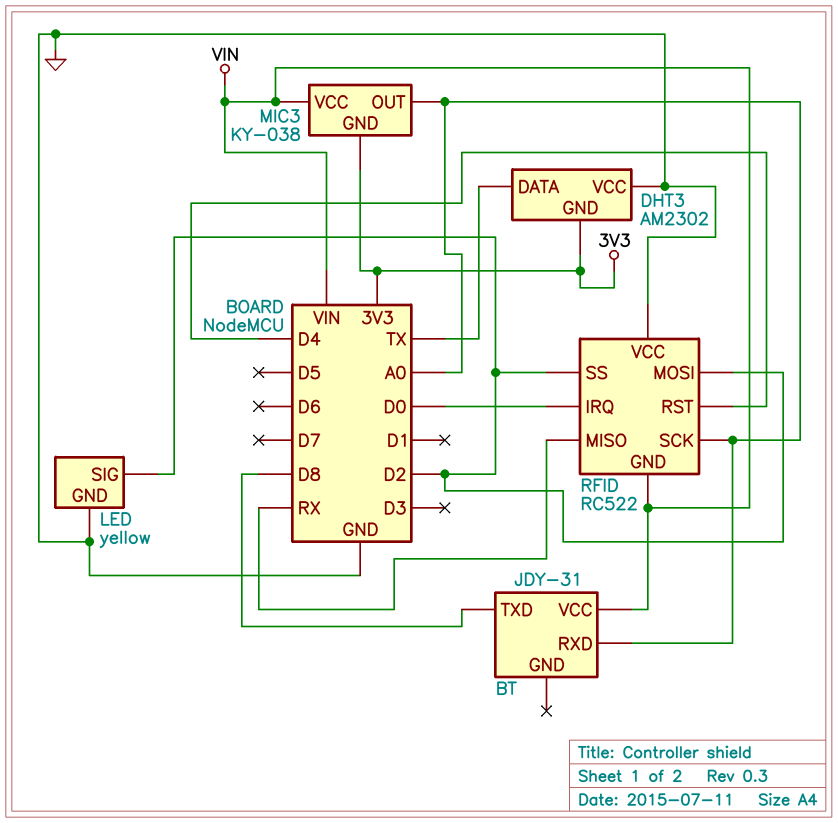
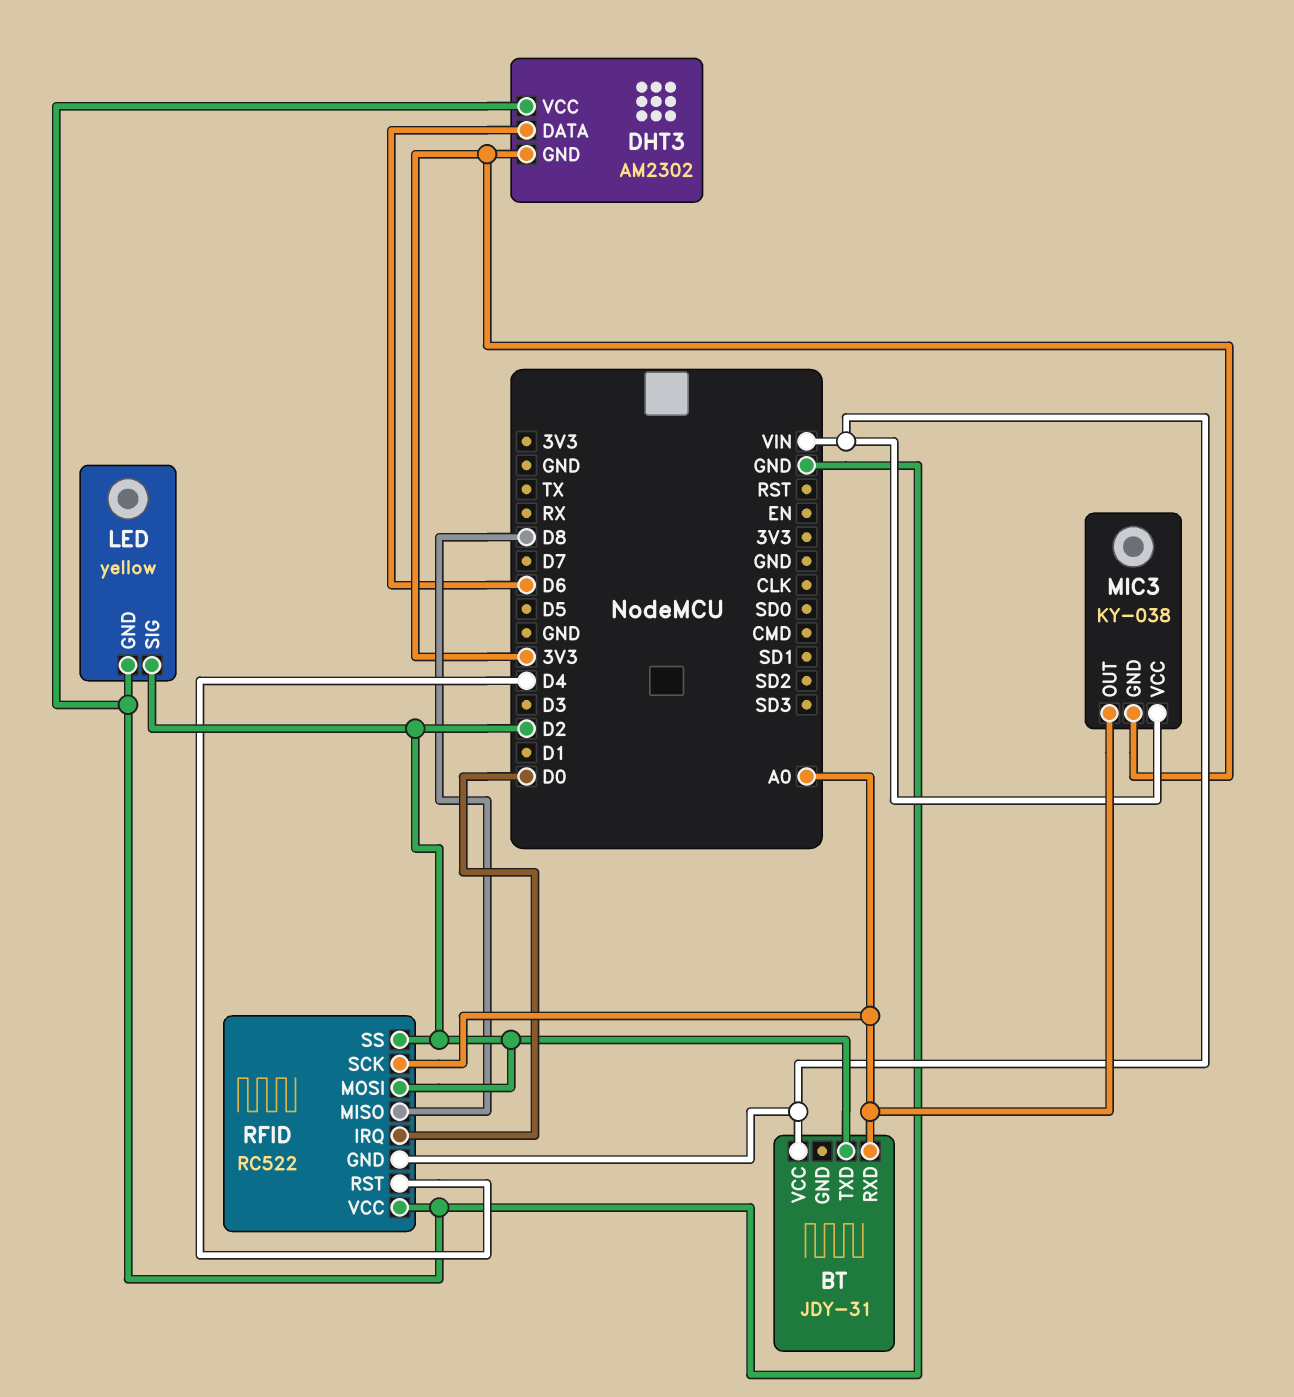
BT pin TXD: D8 -> D2
DHT3 pin DATA: TX -> D6
RFID pin MISO: RX -> D8

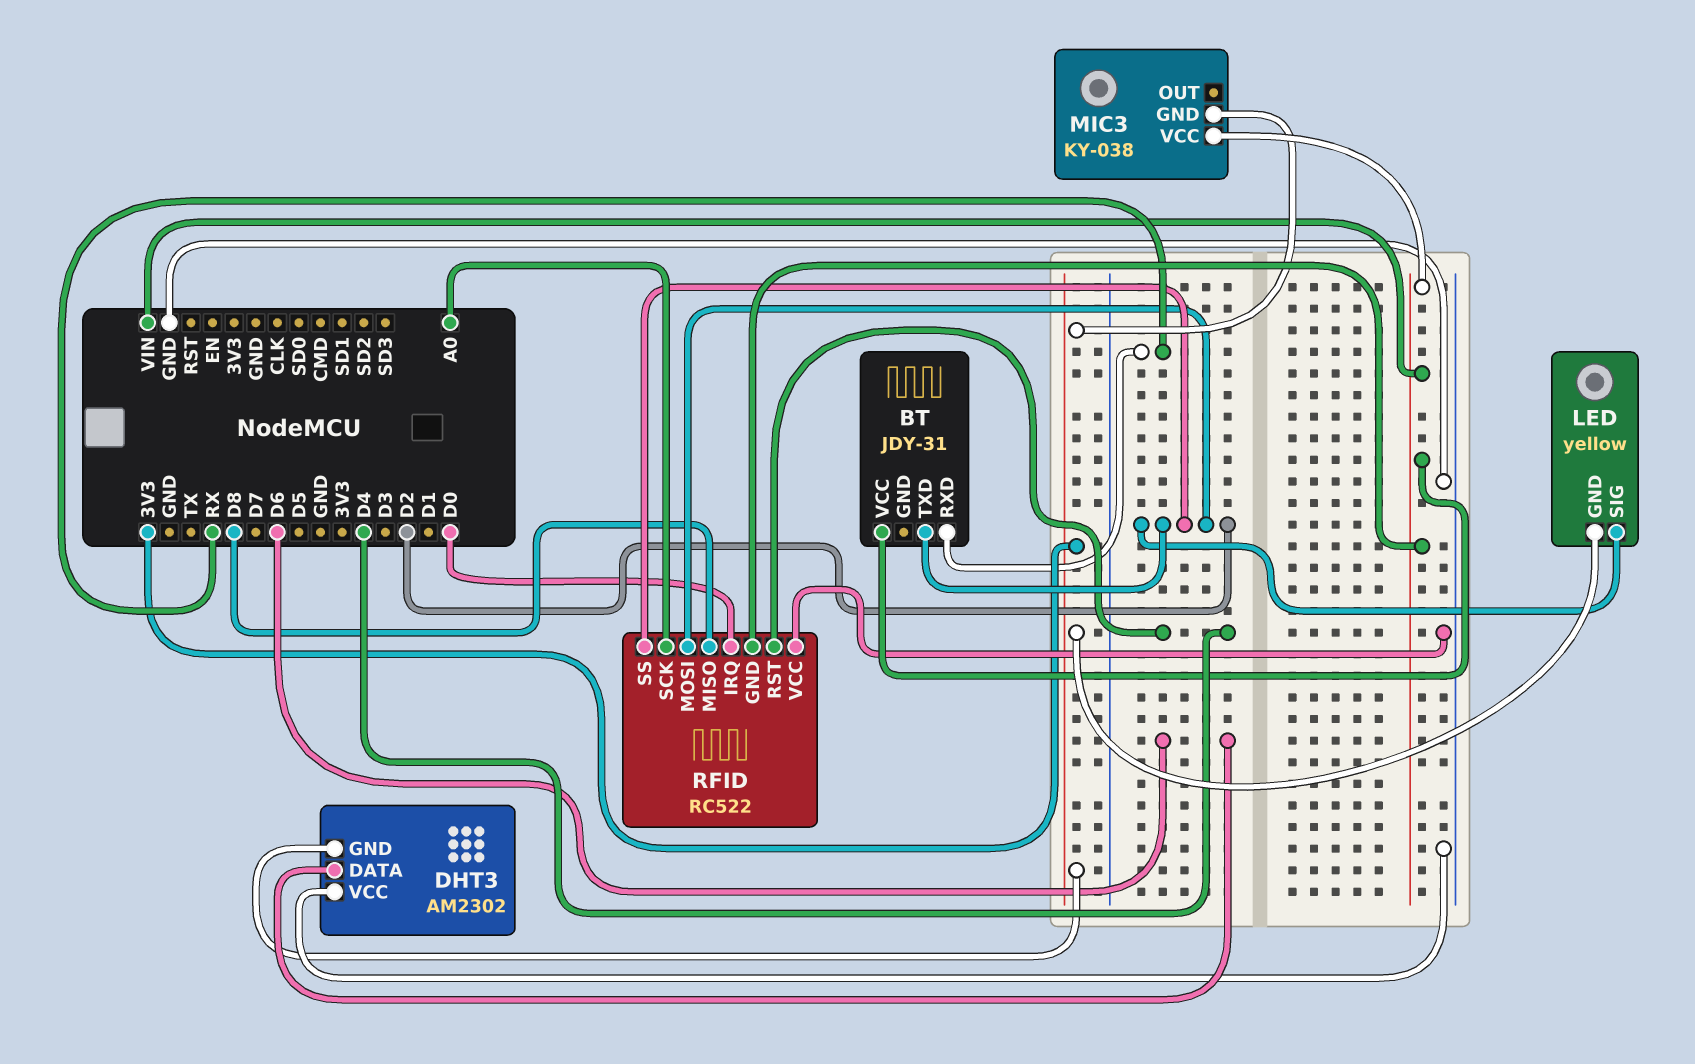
BT pin RXD: A0 -> RX
LED pin GND: GND -> 3V3
MIC3 pin OUT: A0 -> none

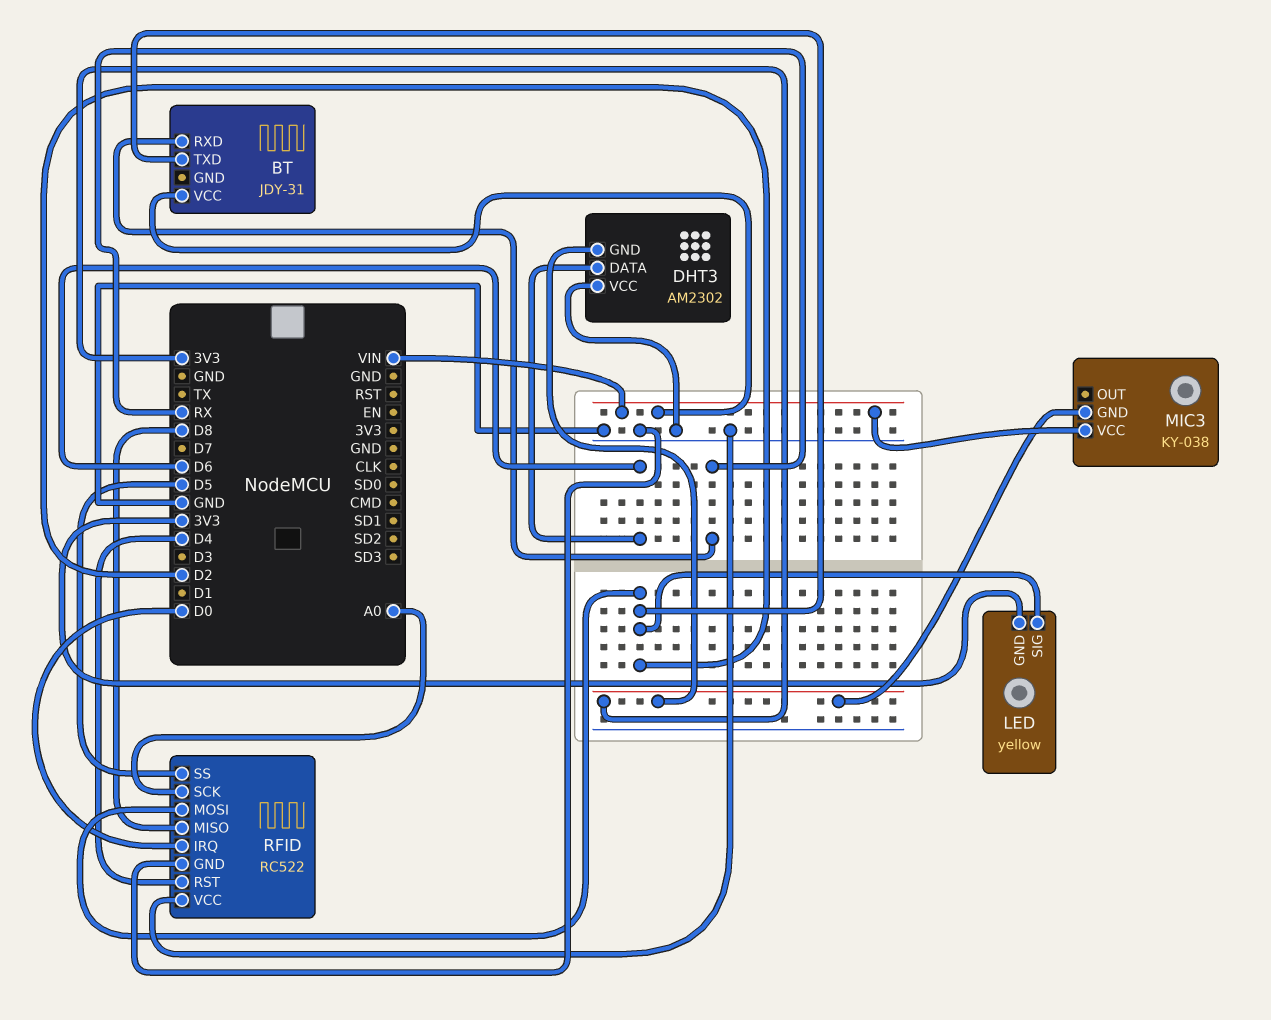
RFID pin GND: VIN -> GND
RFID pin SS: D2 -> D5

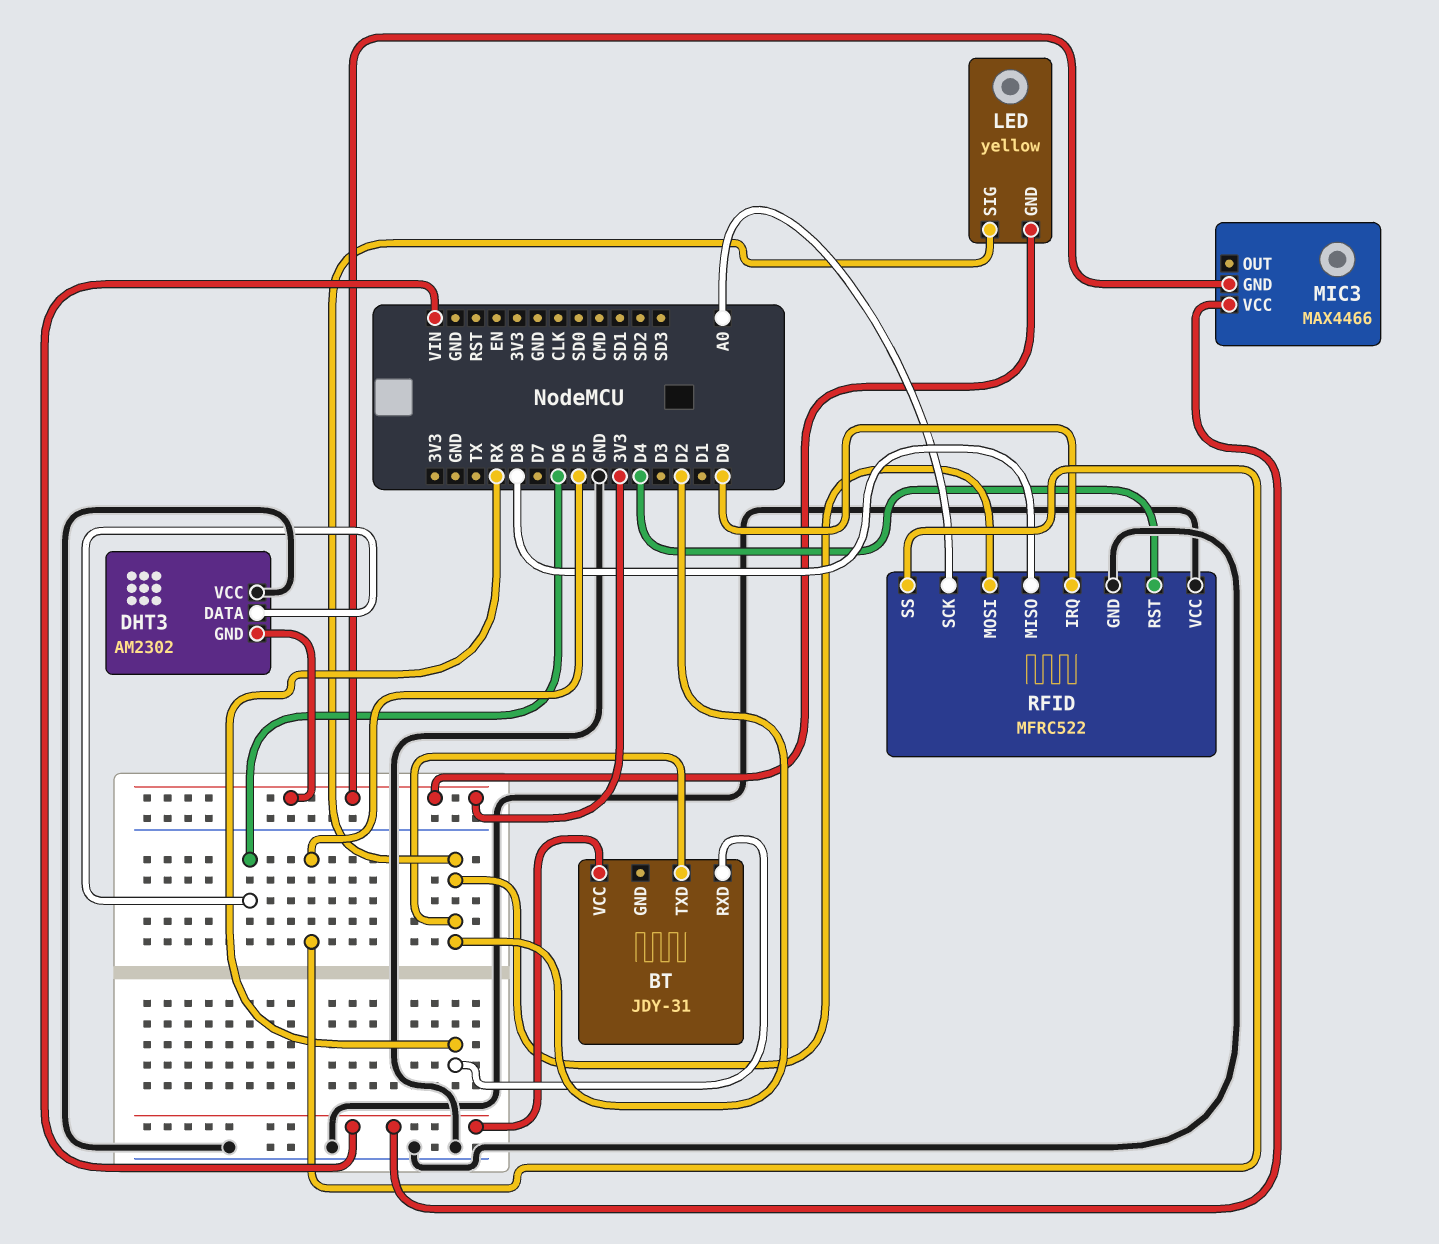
MIC3: KY-038 -> MAX4466
RFID: RC522 -> MFRC522

